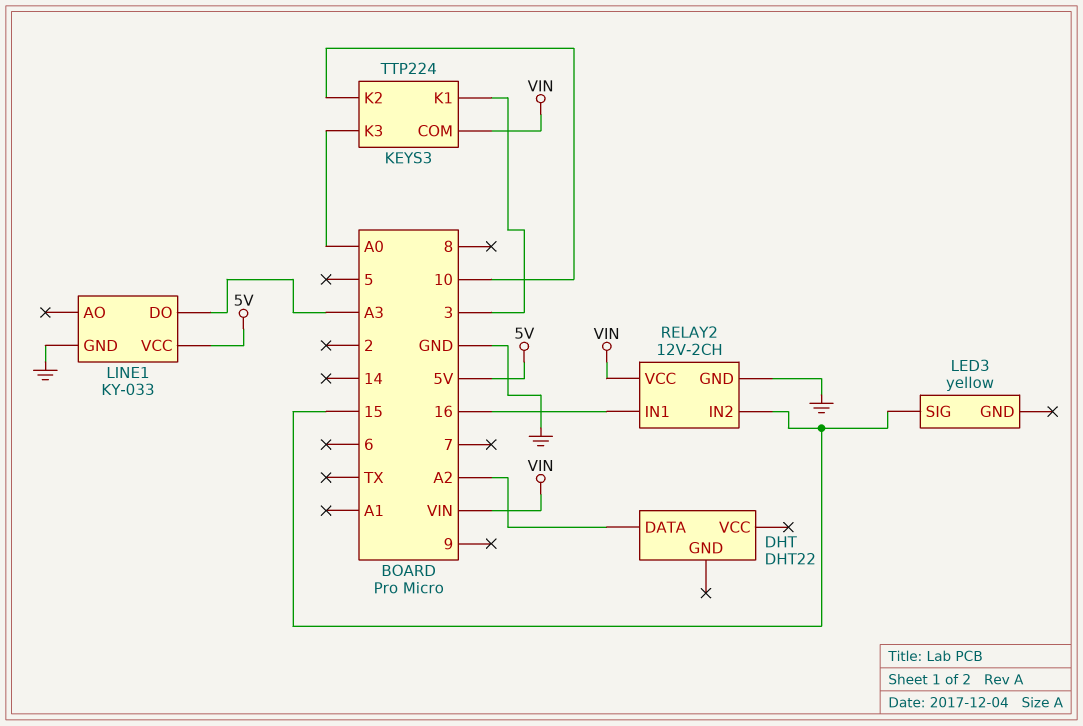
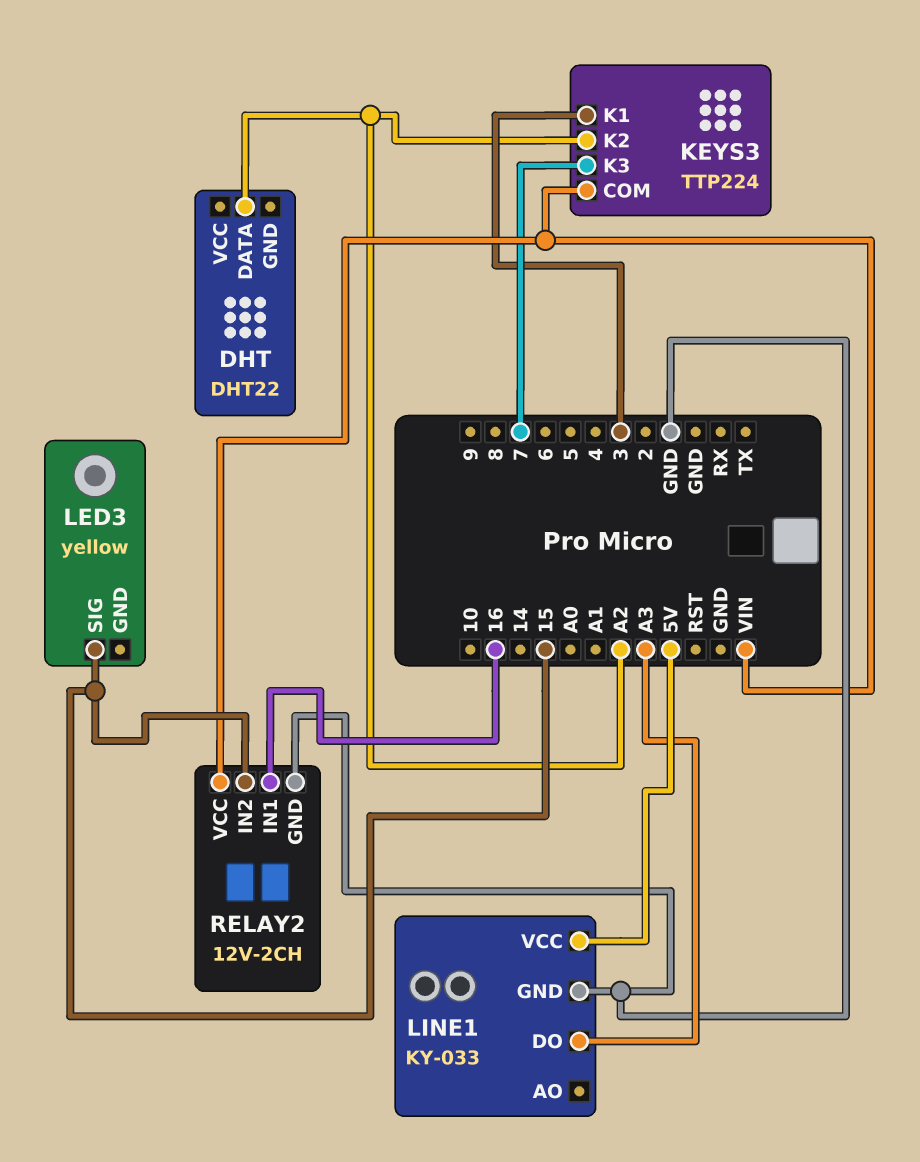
KEYS3 pin K2: 10 -> A2
KEYS3 pin K3: A0 -> 7

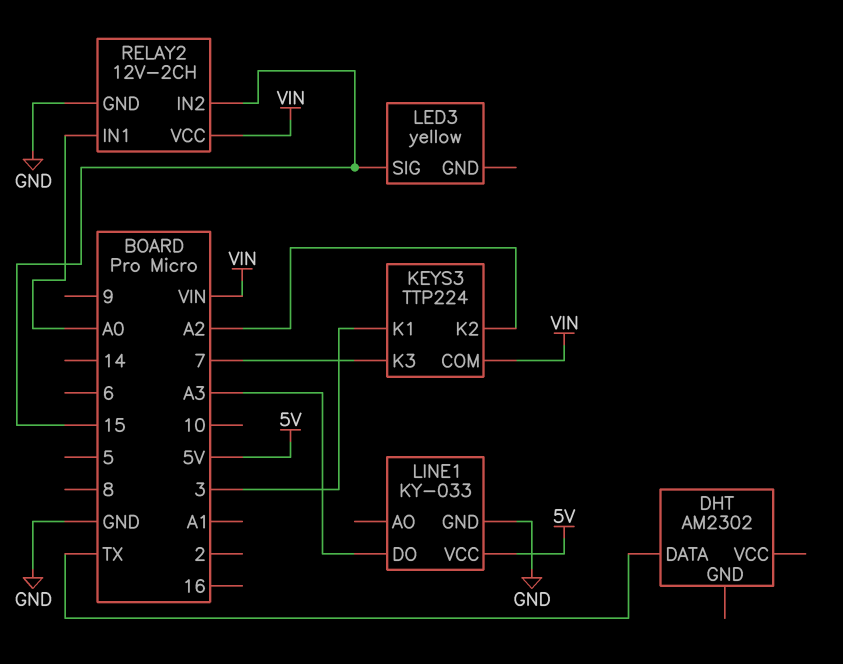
DHT: DHT22 -> AM2302
DHT pin DATA: A2 -> TX
RELAY2 pin IN1: 16 -> A0

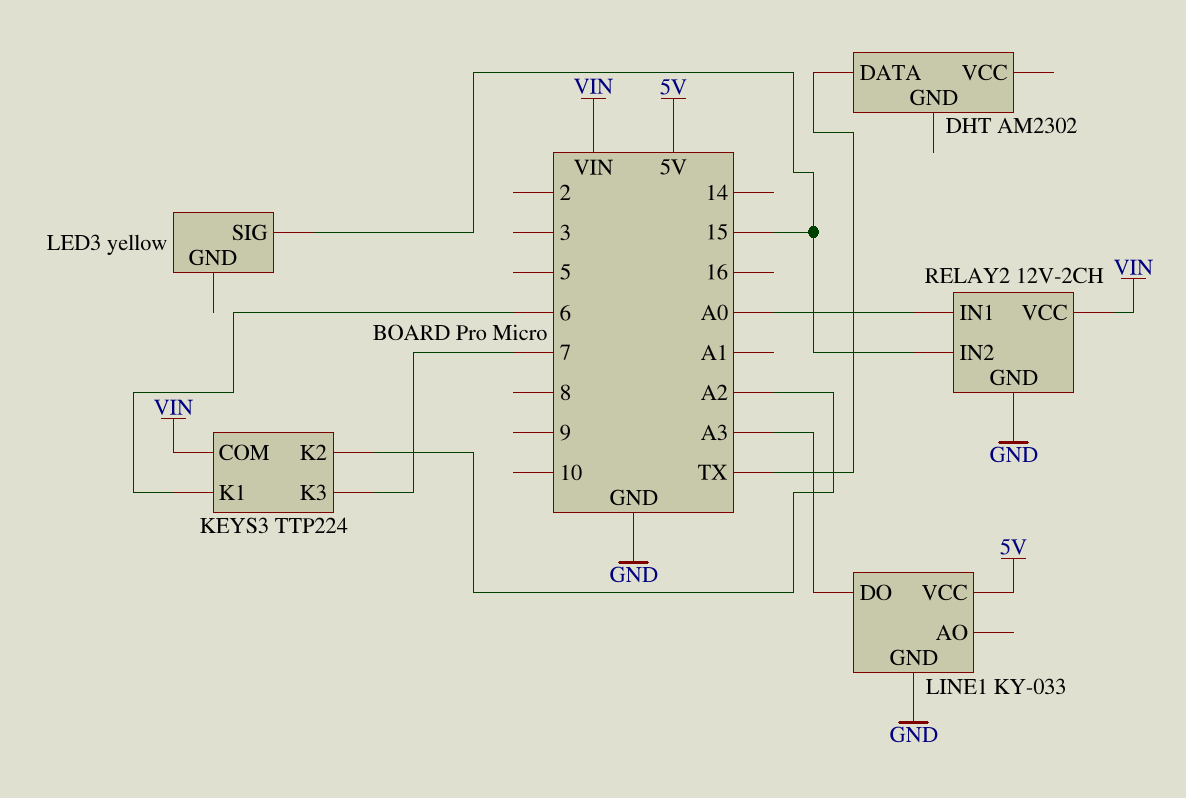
KEYS3 pin K1: 3 -> 6

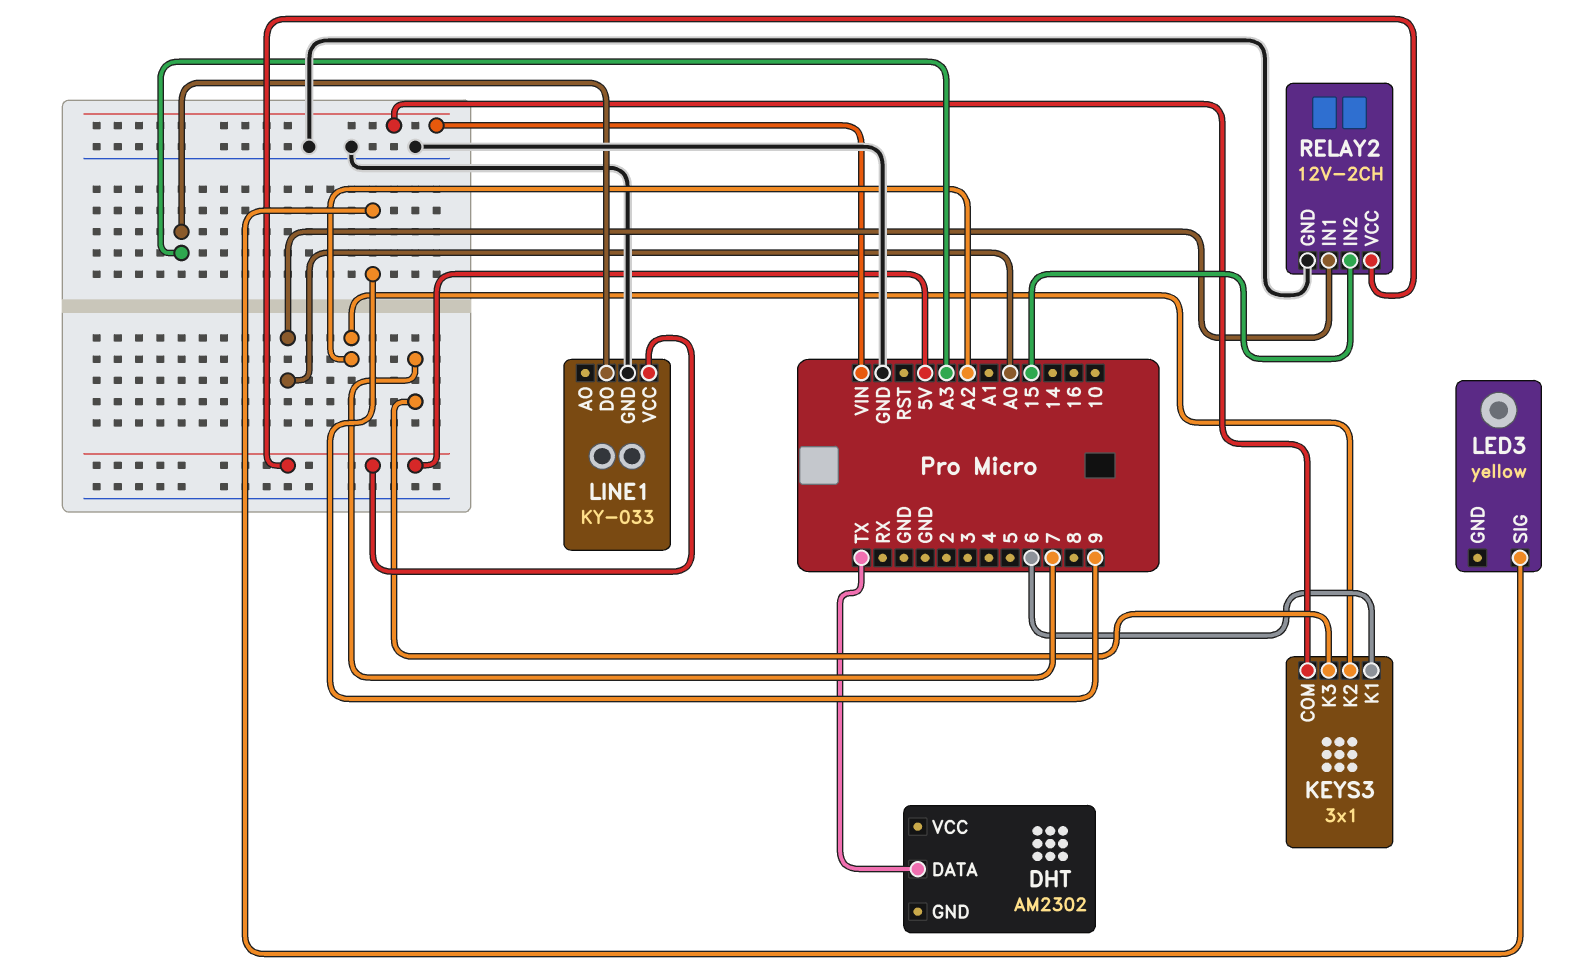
KEYS3: TTP224 -> 3x1
LED3 pin SIG: 15 -> 9
RELAY2 pin VCC: VIN -> 5V

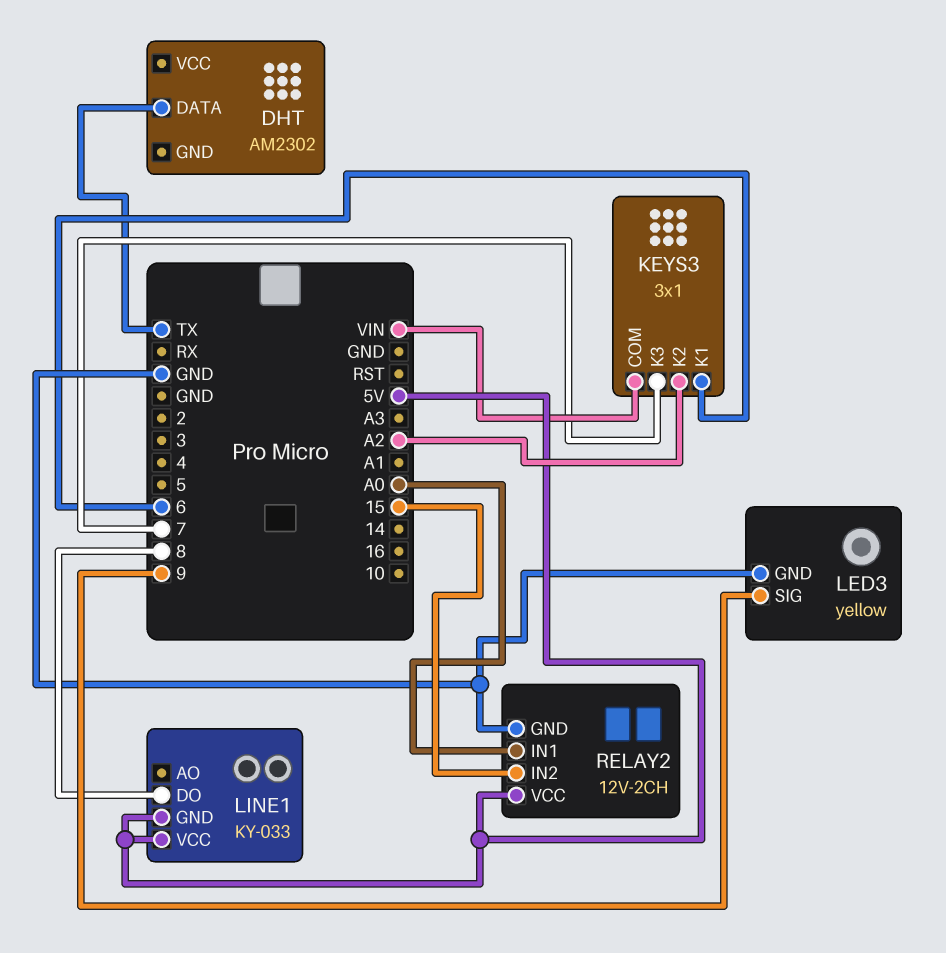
LED3 pin GND: none -> GND
LINE1 pin DO: A3 -> 8
LINE1 pin GND: GND -> 5V

